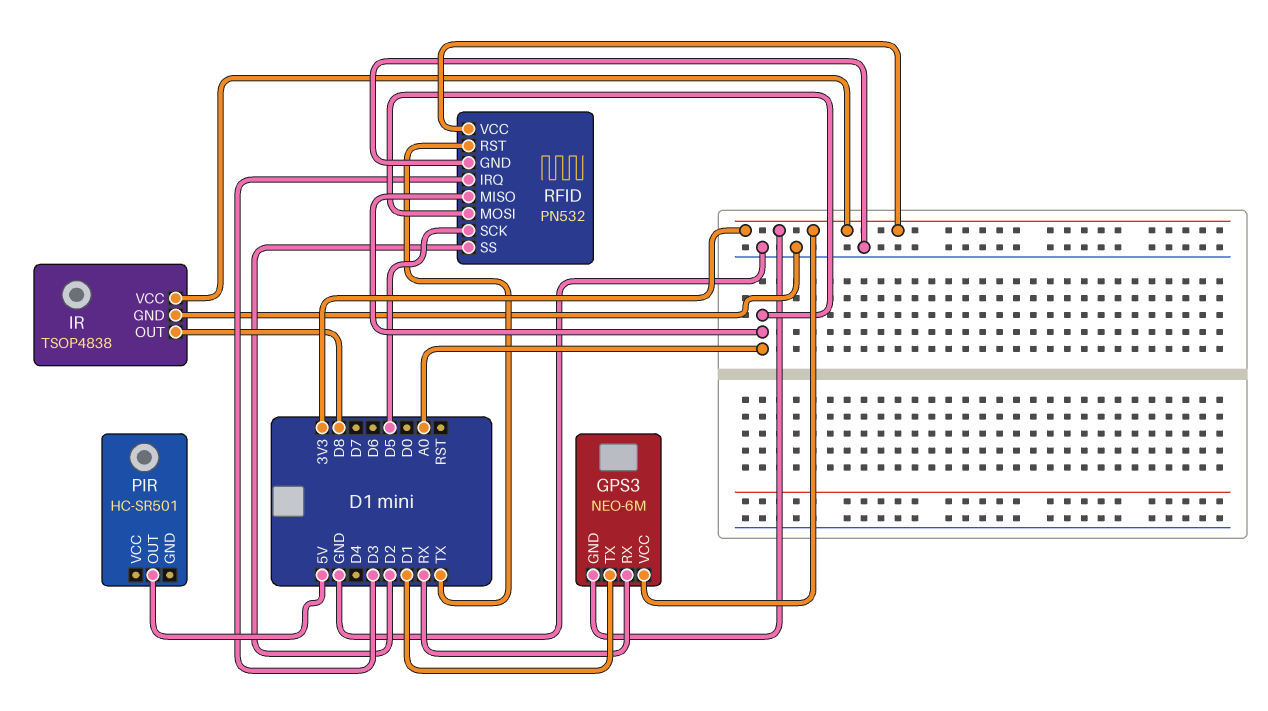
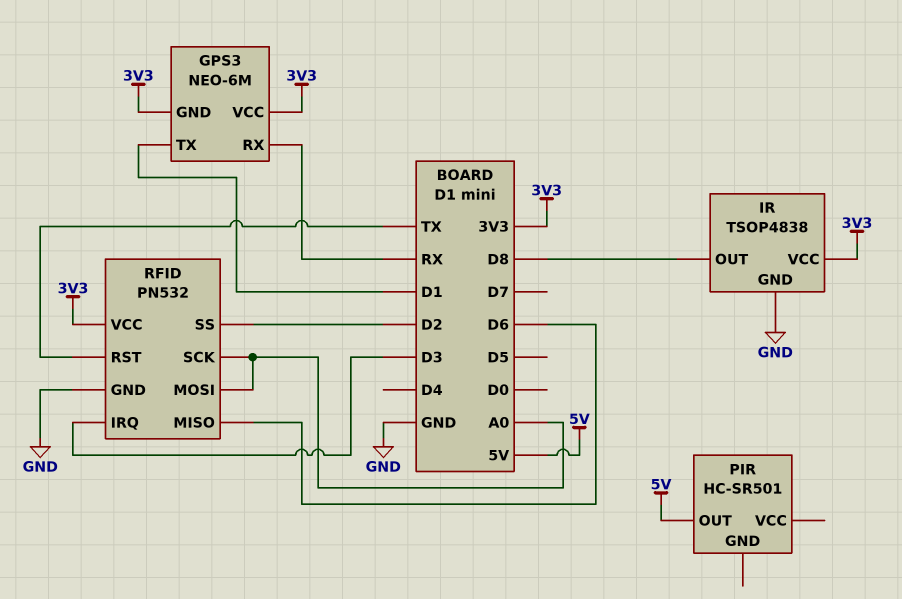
RFID pin MISO: A0 -> D6
RFID pin SCK: D5 -> A0

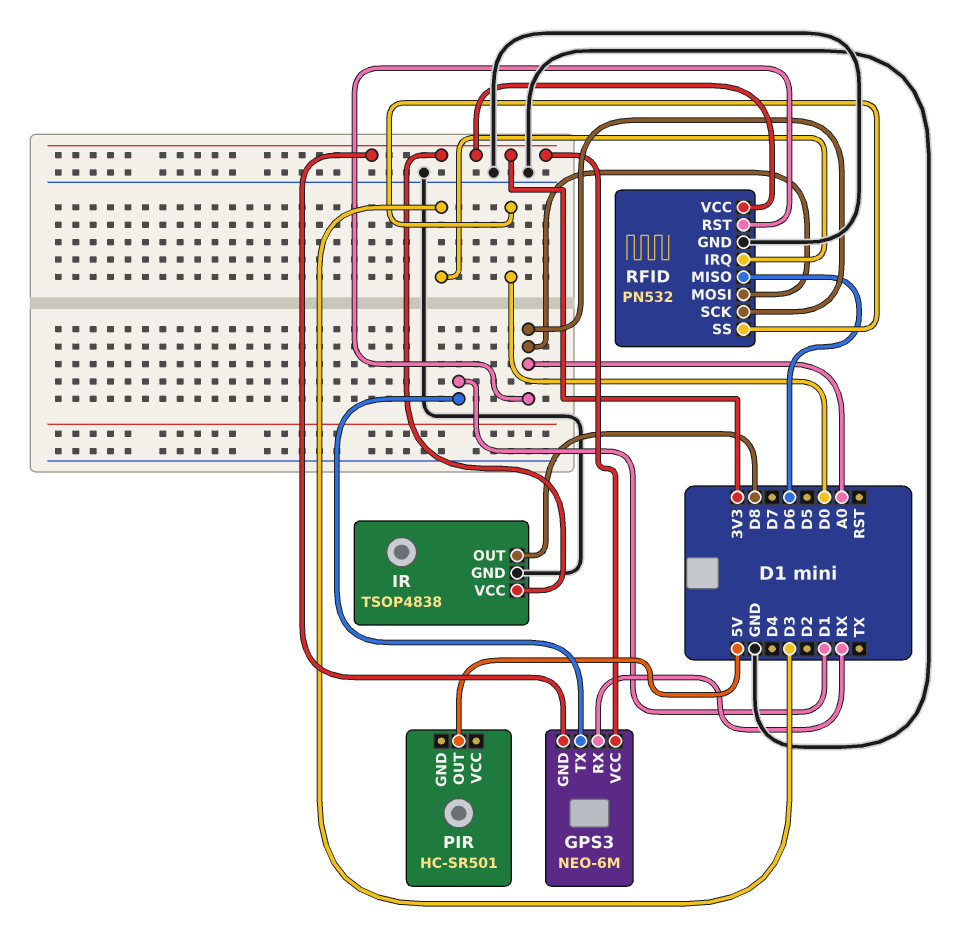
RFID pin RST: TX -> A0
RFID pin SS: D2 -> D0

